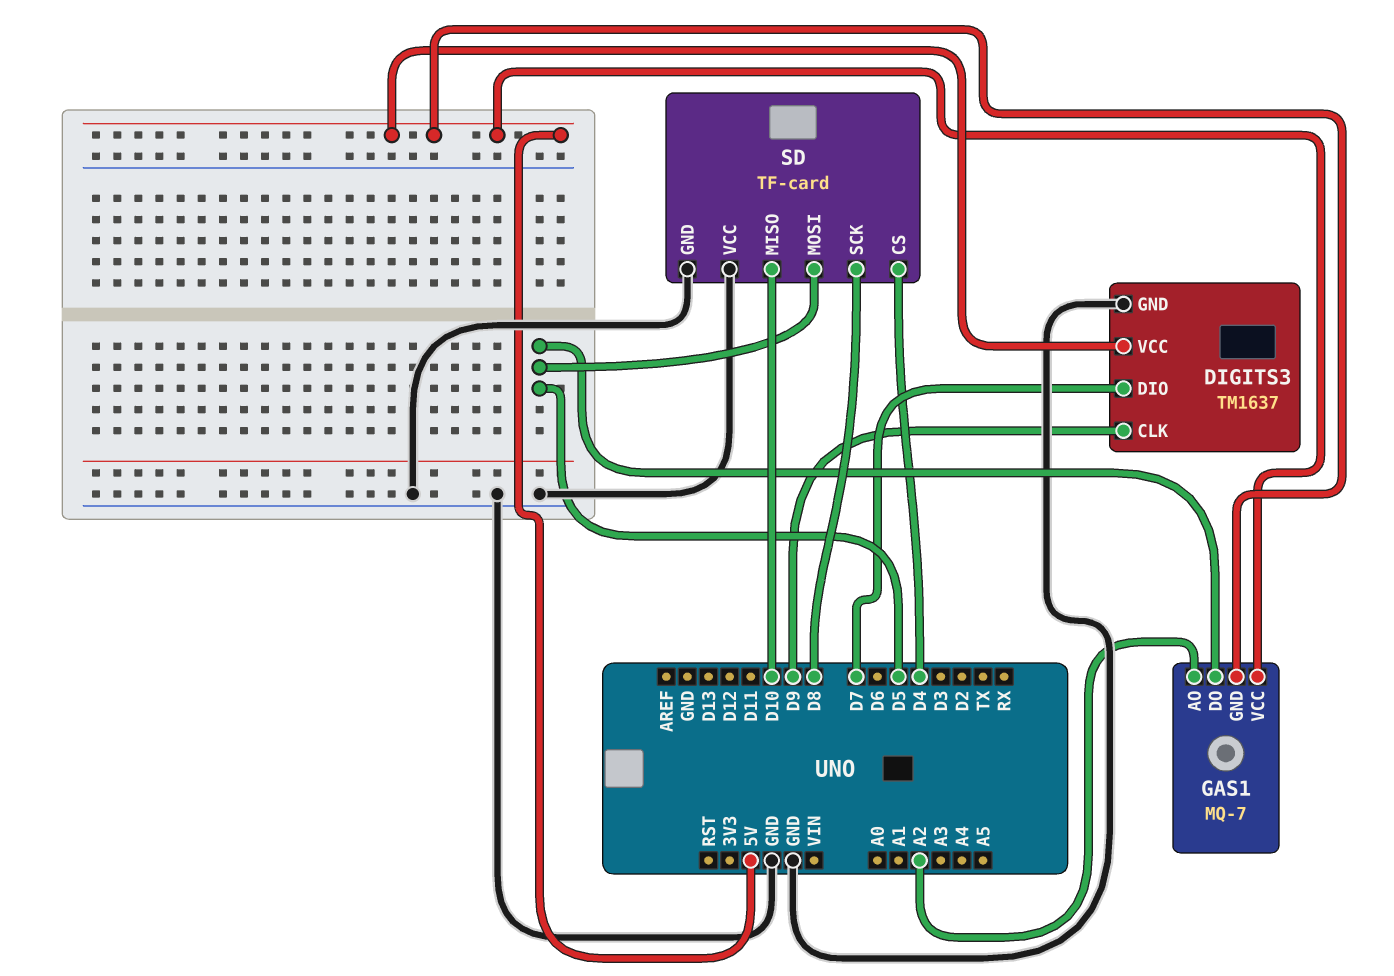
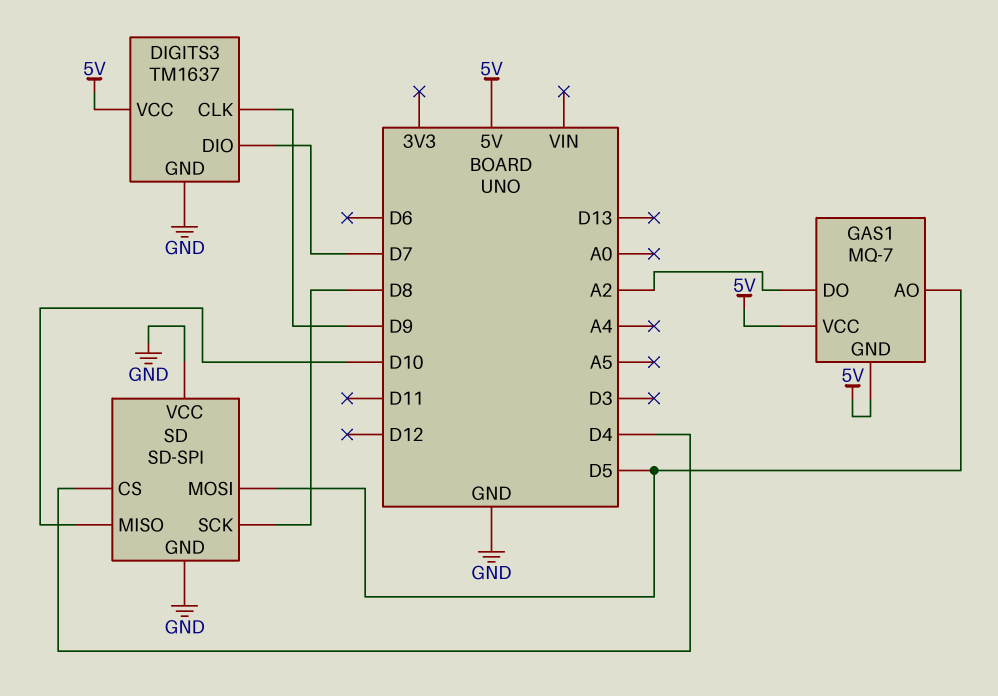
GAS1 pin AO: A2 -> D5
GAS1 pin DO: D5 -> A2
SD: TF-card -> SD-SPI

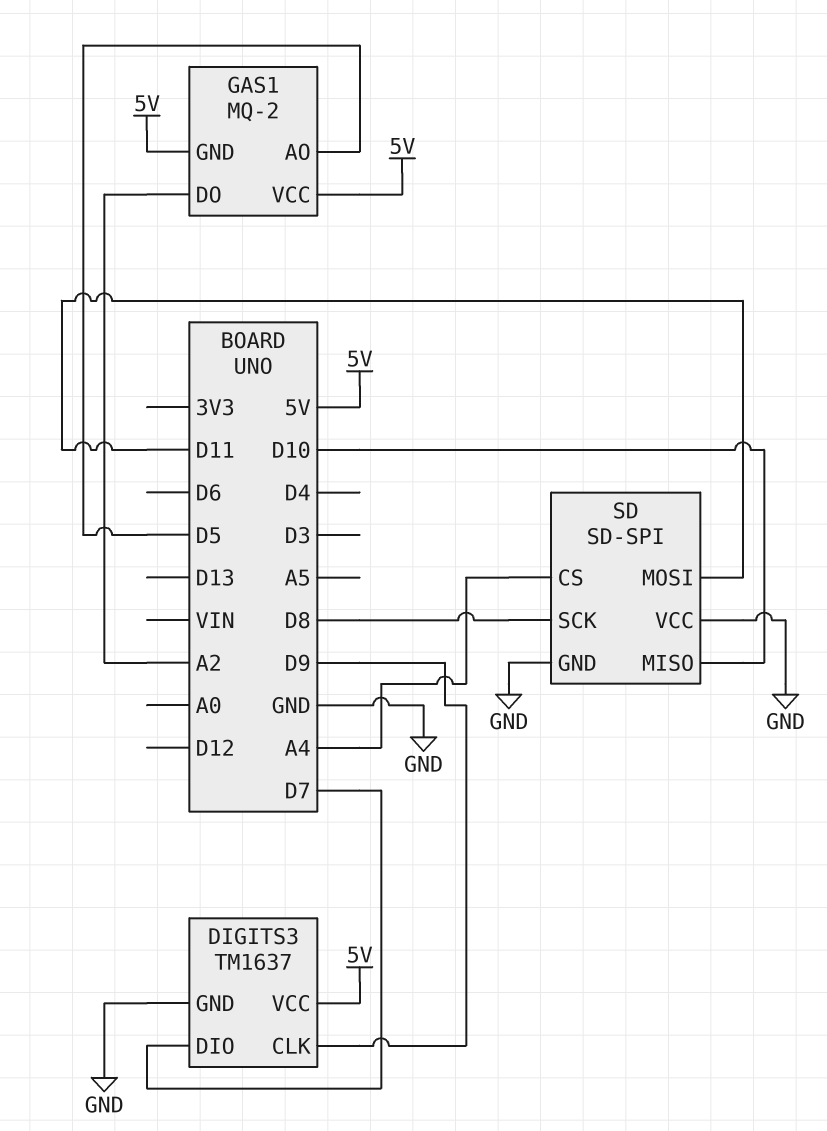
GAS1: MQ-7 -> MQ-2
SD pin CS: D4 -> A4
SD pin MOSI: D5 -> D11

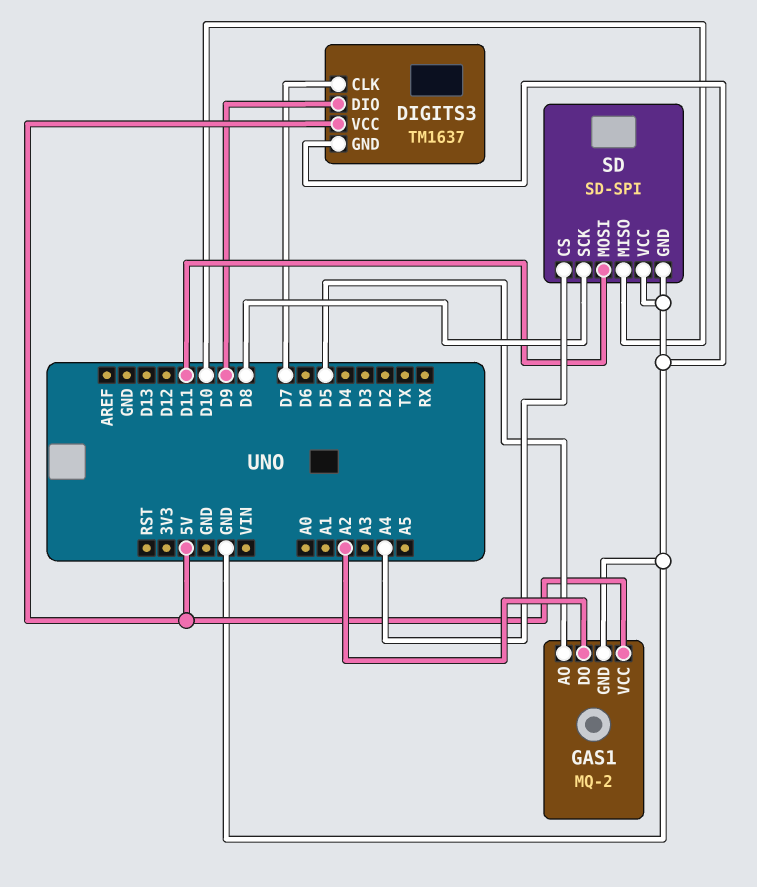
DIGITS3 pin CLK: D9 -> D7
DIGITS3 pin DIO: D7 -> D9
GAS1 pin GND: 5V -> GND

